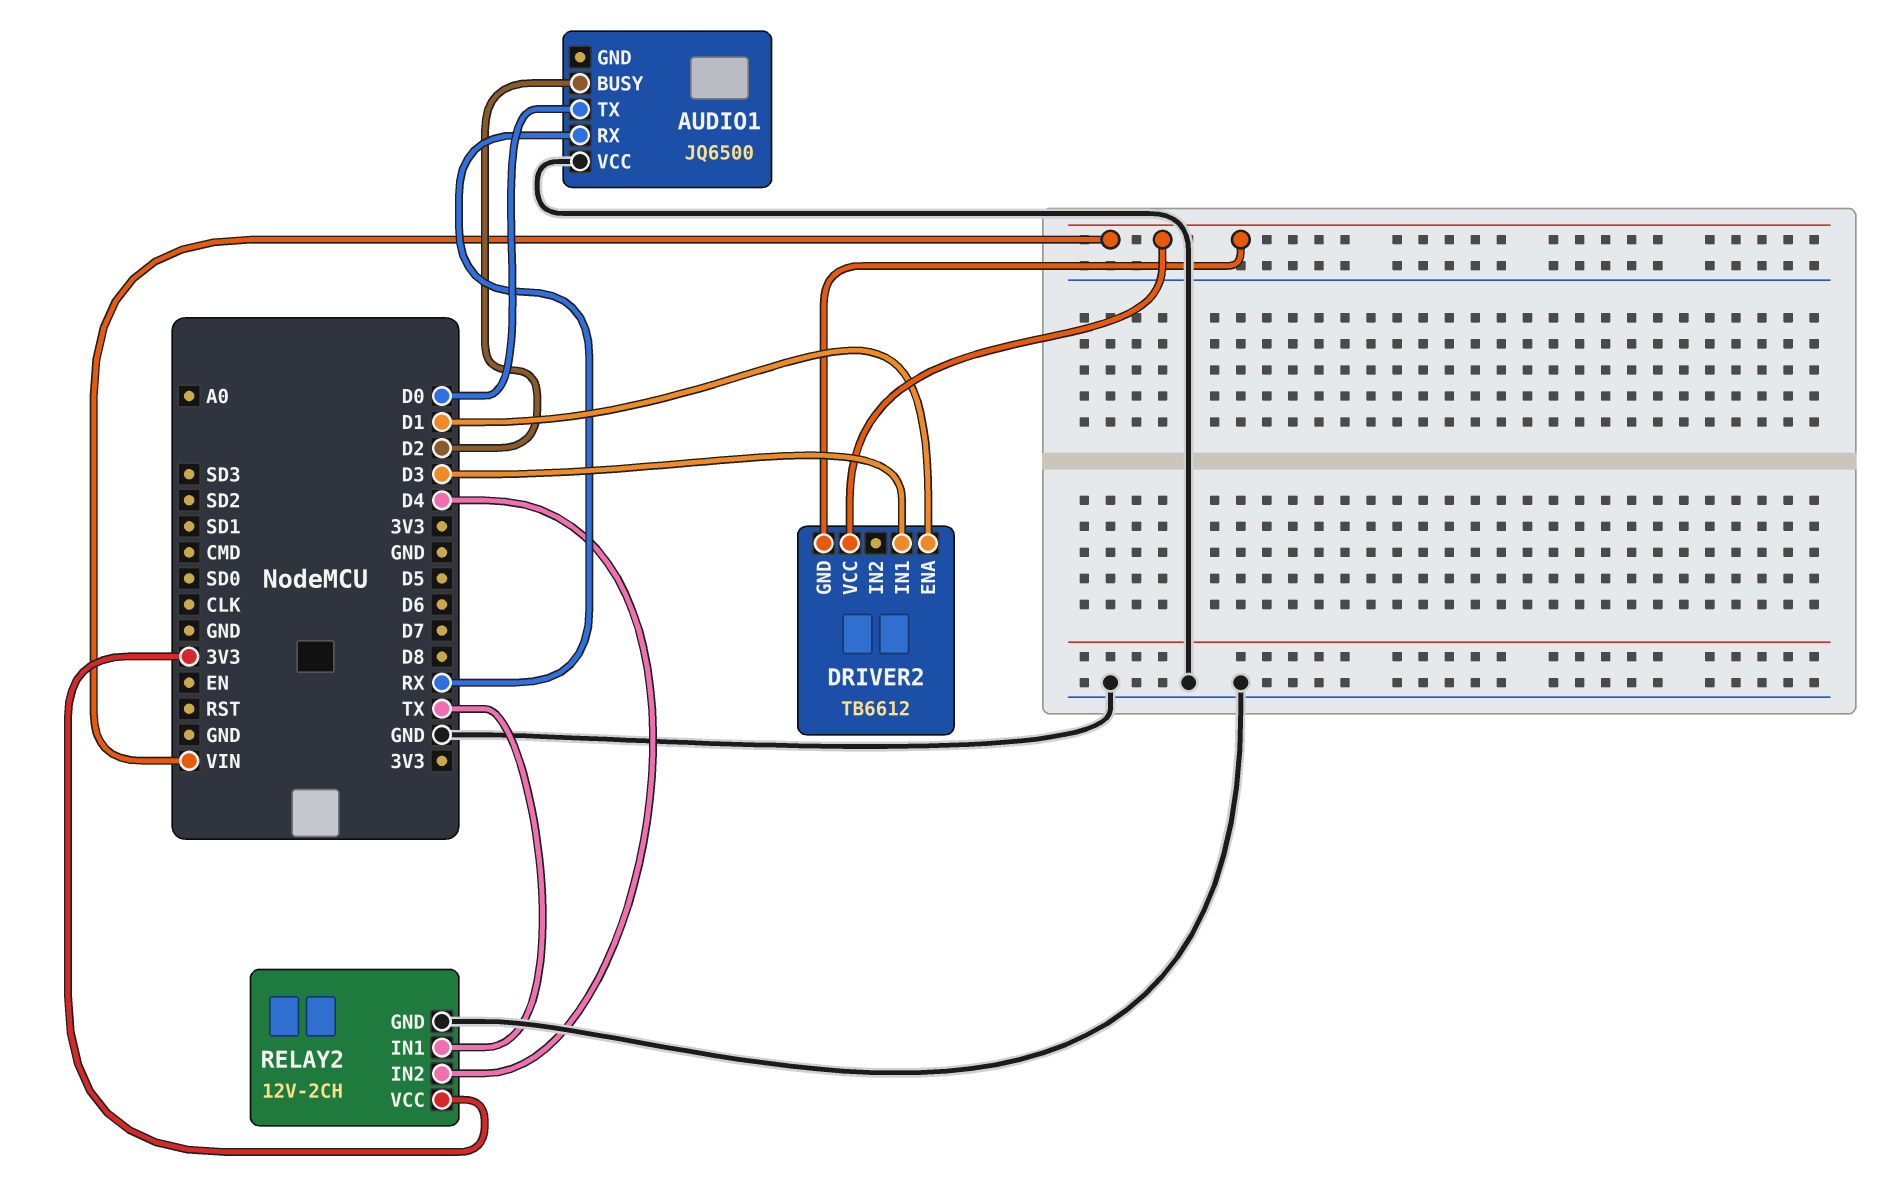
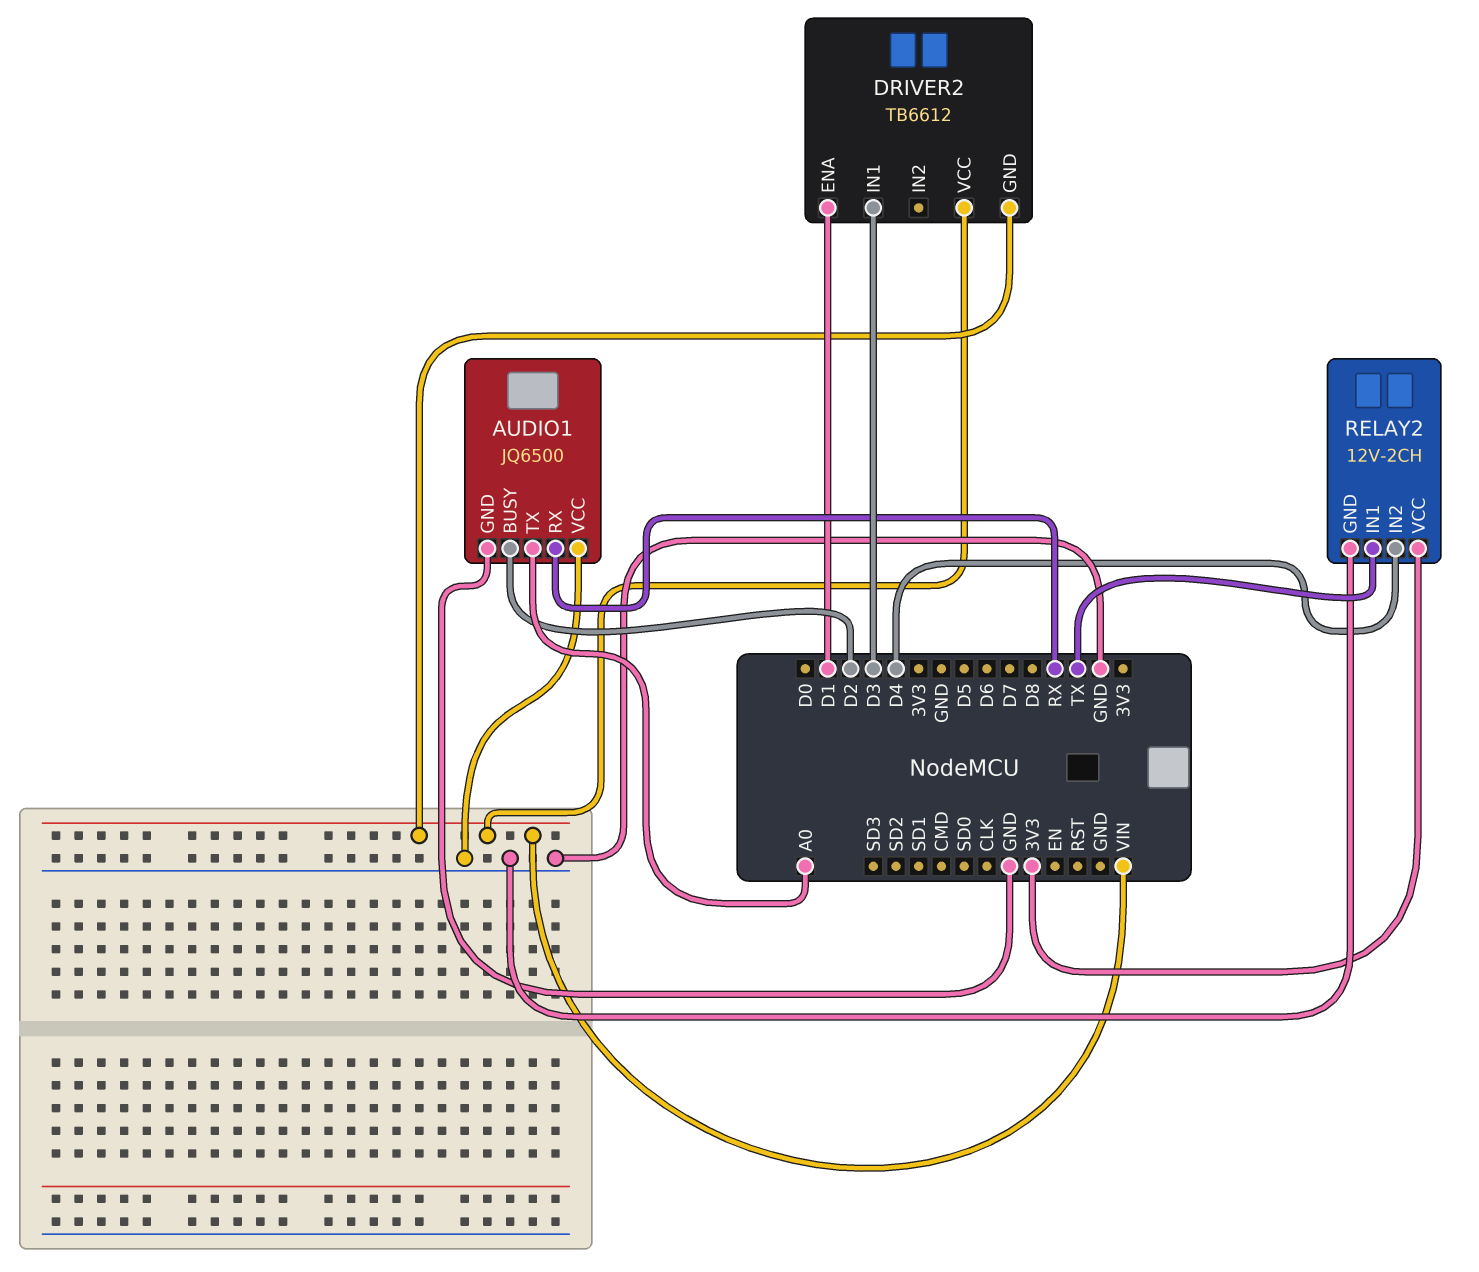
AUDIO1 pin GND: none -> GND
AUDIO1 pin TX: D0 -> A0

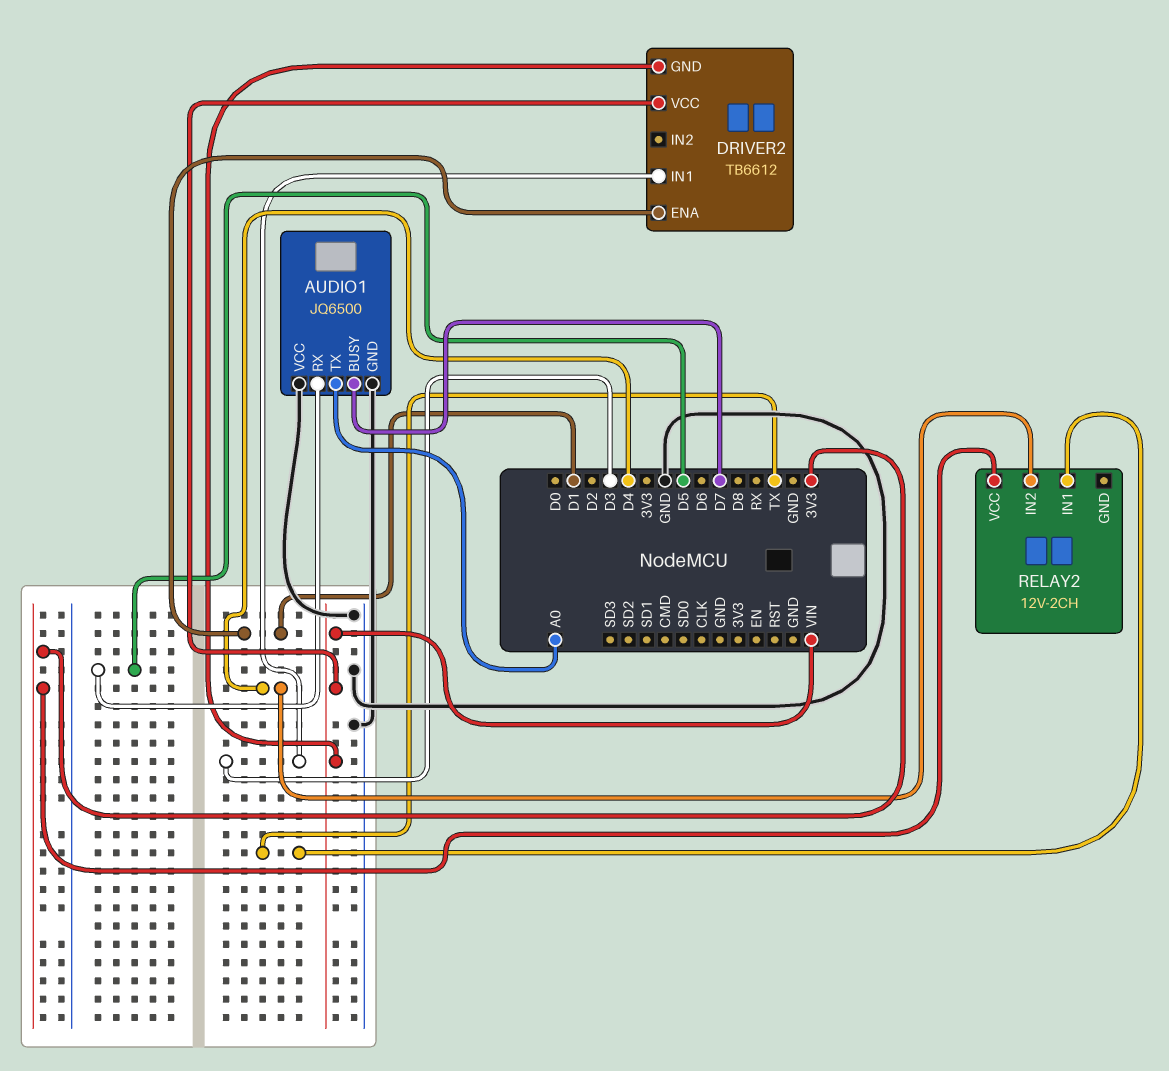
AUDIO1 pin BUSY: D2 -> D7
AUDIO1 pin RX: RX -> D5
RELAY2 pin GND: GND -> none

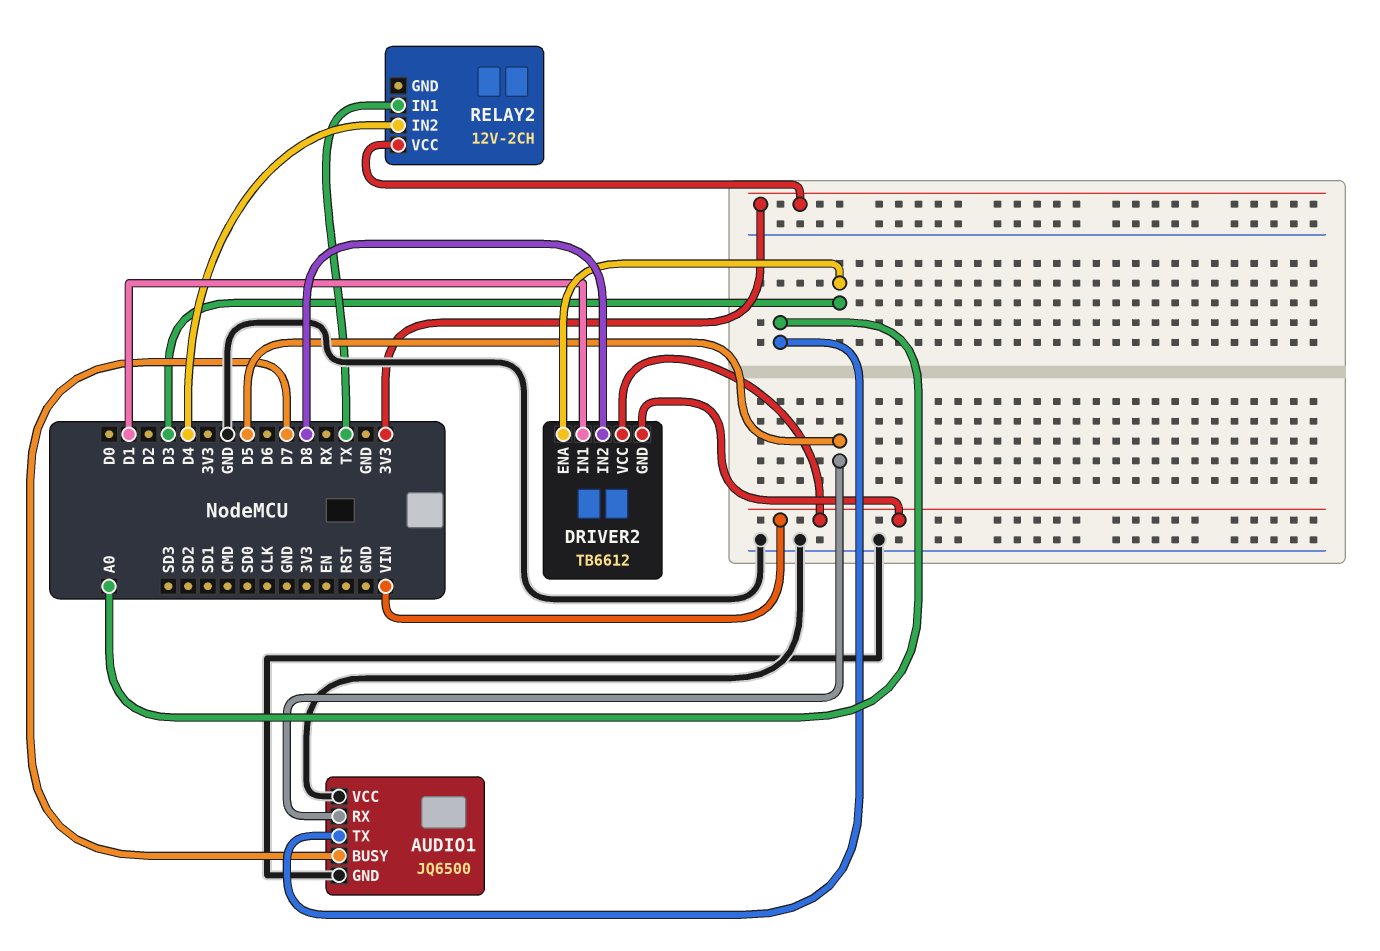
DRIVER2 pin ENA: D1 -> D3
DRIVER2 pin IN1: D3 -> D1
DRIVER2 pin IN2: none -> D8

